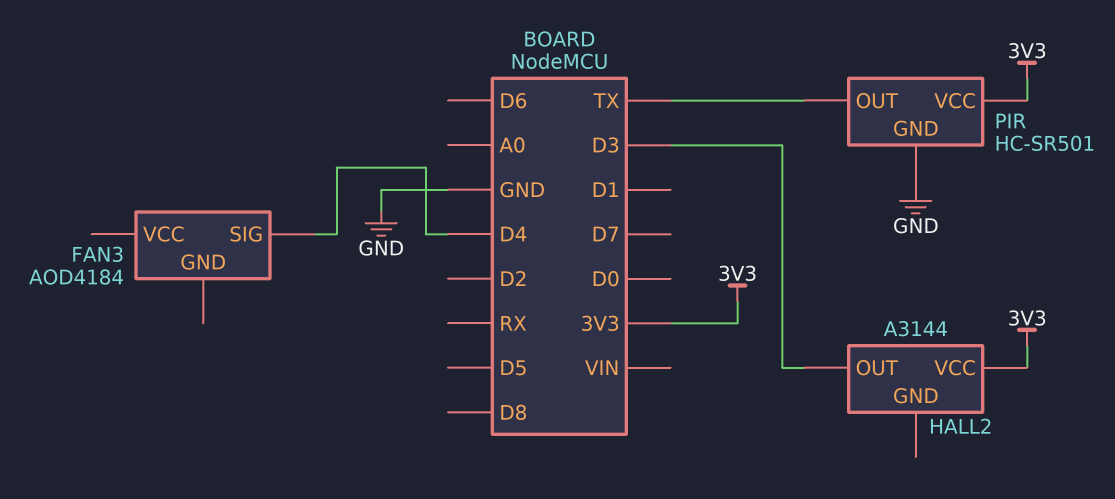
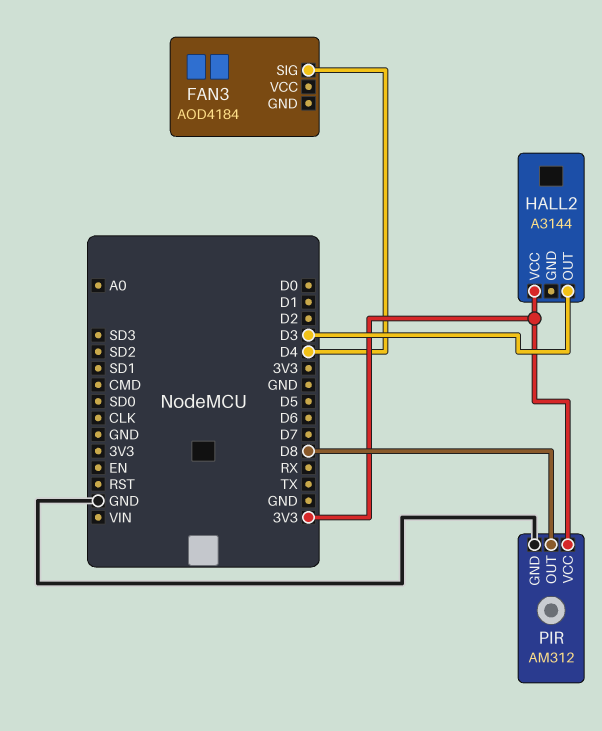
PIR: HC-SR501 -> AM312
PIR pin OUT: TX -> D8

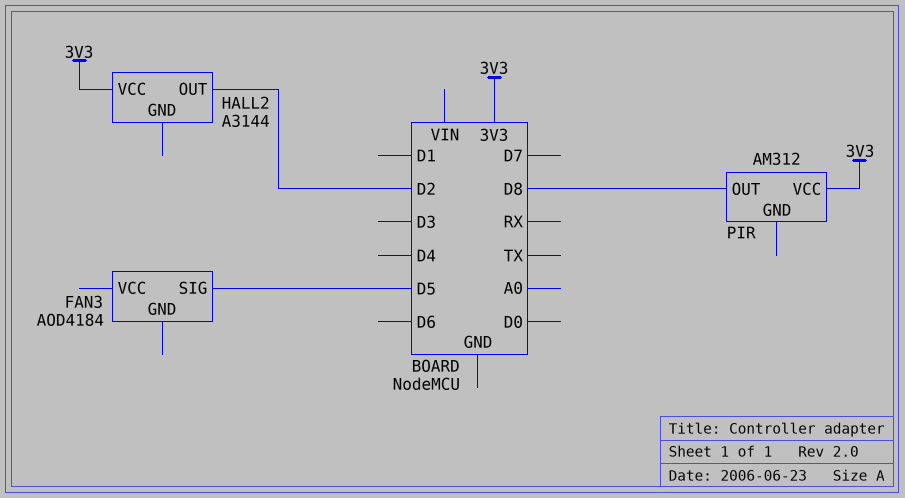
FAN3 pin SIG: D4 -> D5
HALL2 pin OUT: D3 -> D2
PIR pin GND: GND -> none

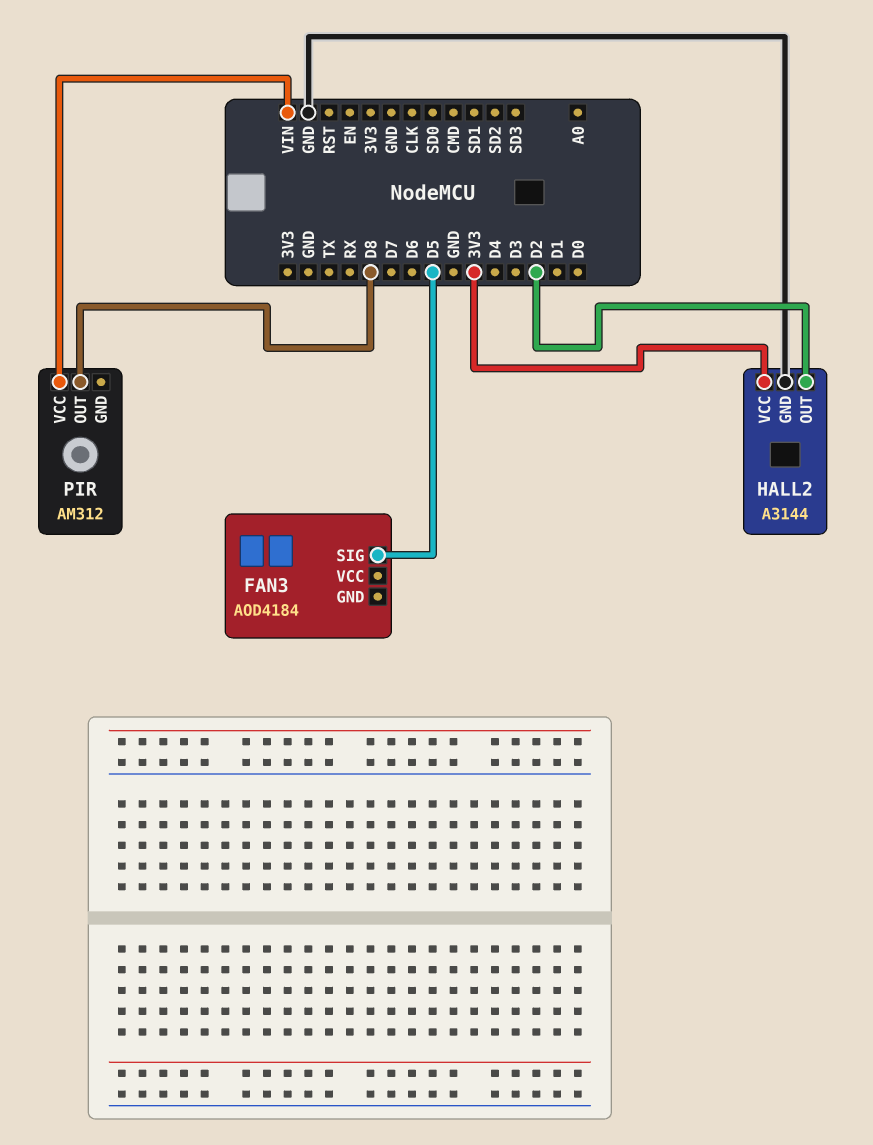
HALL2 pin GND: none -> GND
PIR pin VCC: 3V3 -> VIN

